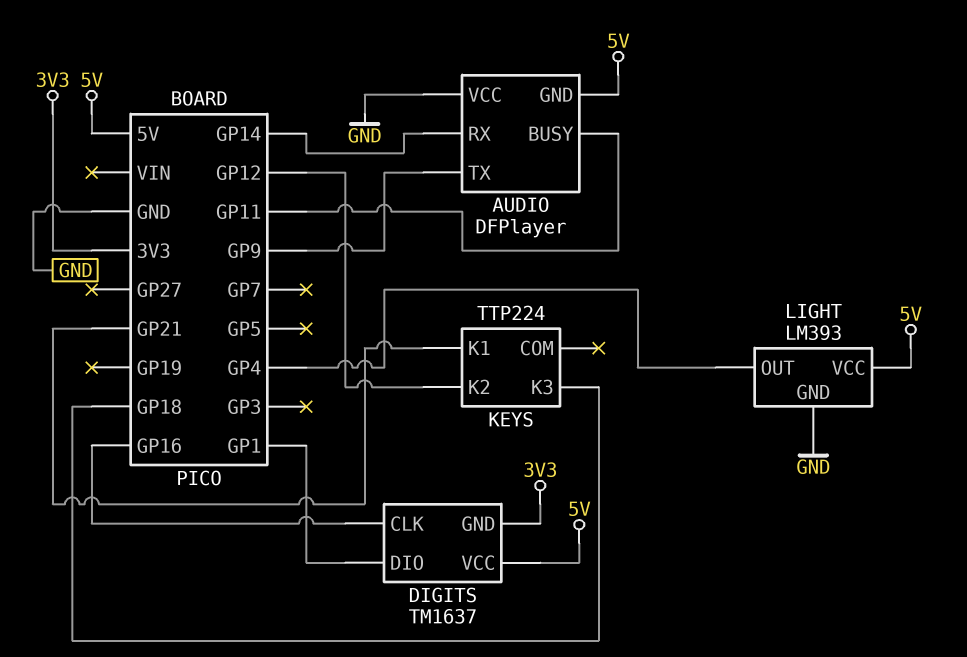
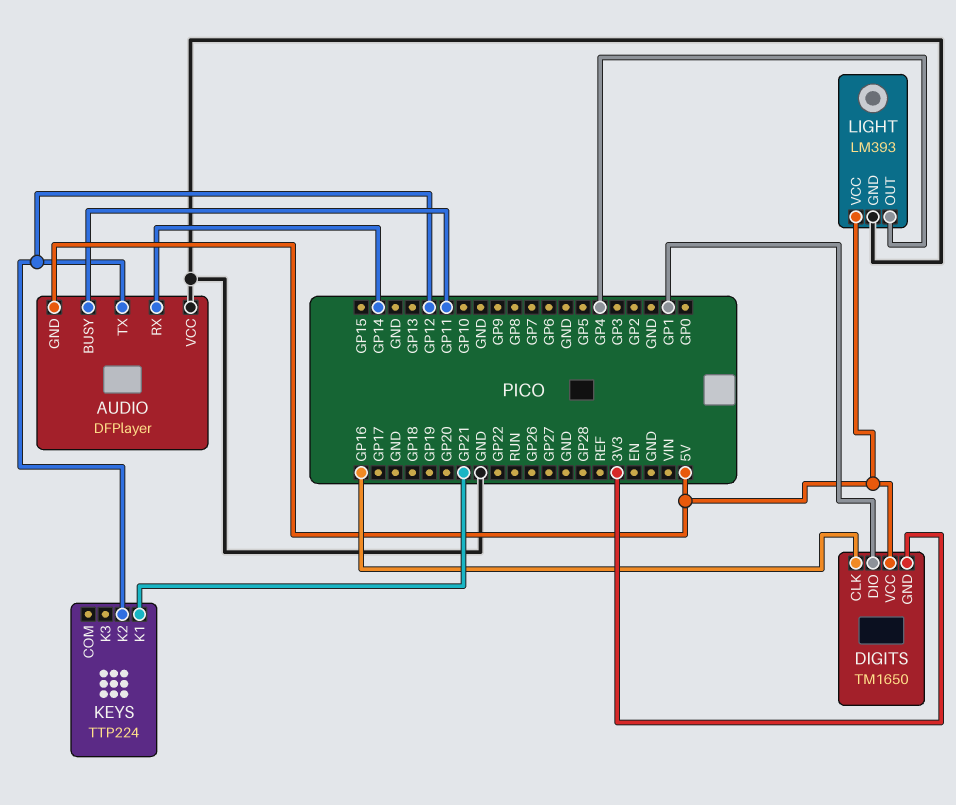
AUDIO pin TX: GP9 -> GP12
DIGITS: TM1637 -> TM1650
KEYS pin K3: GP18 -> none

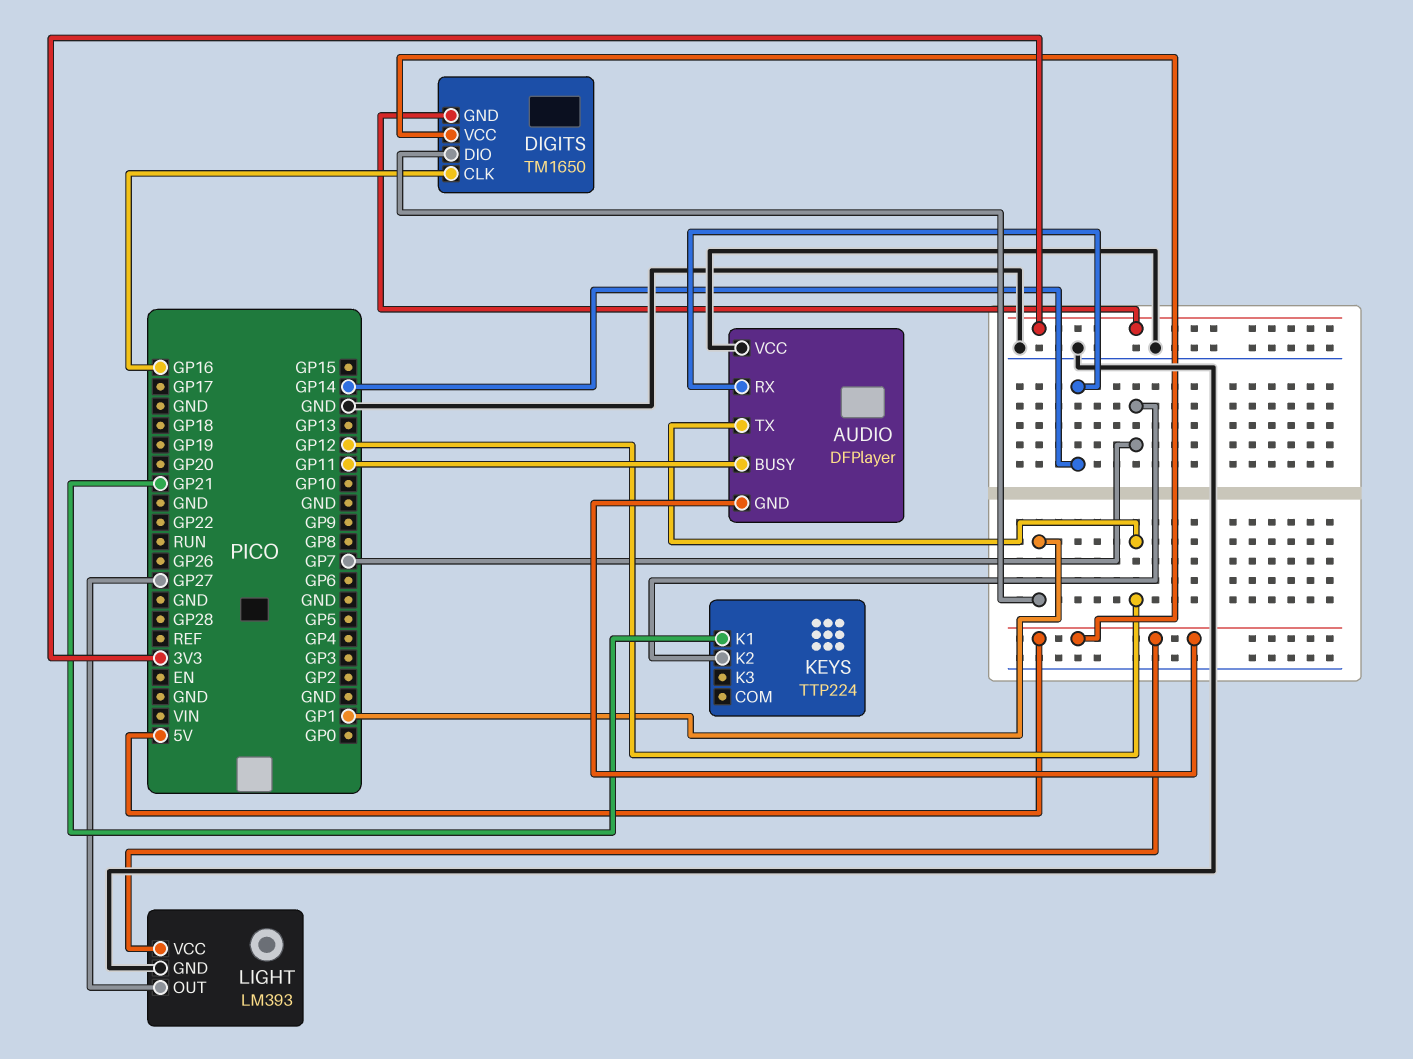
KEYS pin K2: GP12 -> GP7
LIGHT pin OUT: GP4 -> GP27

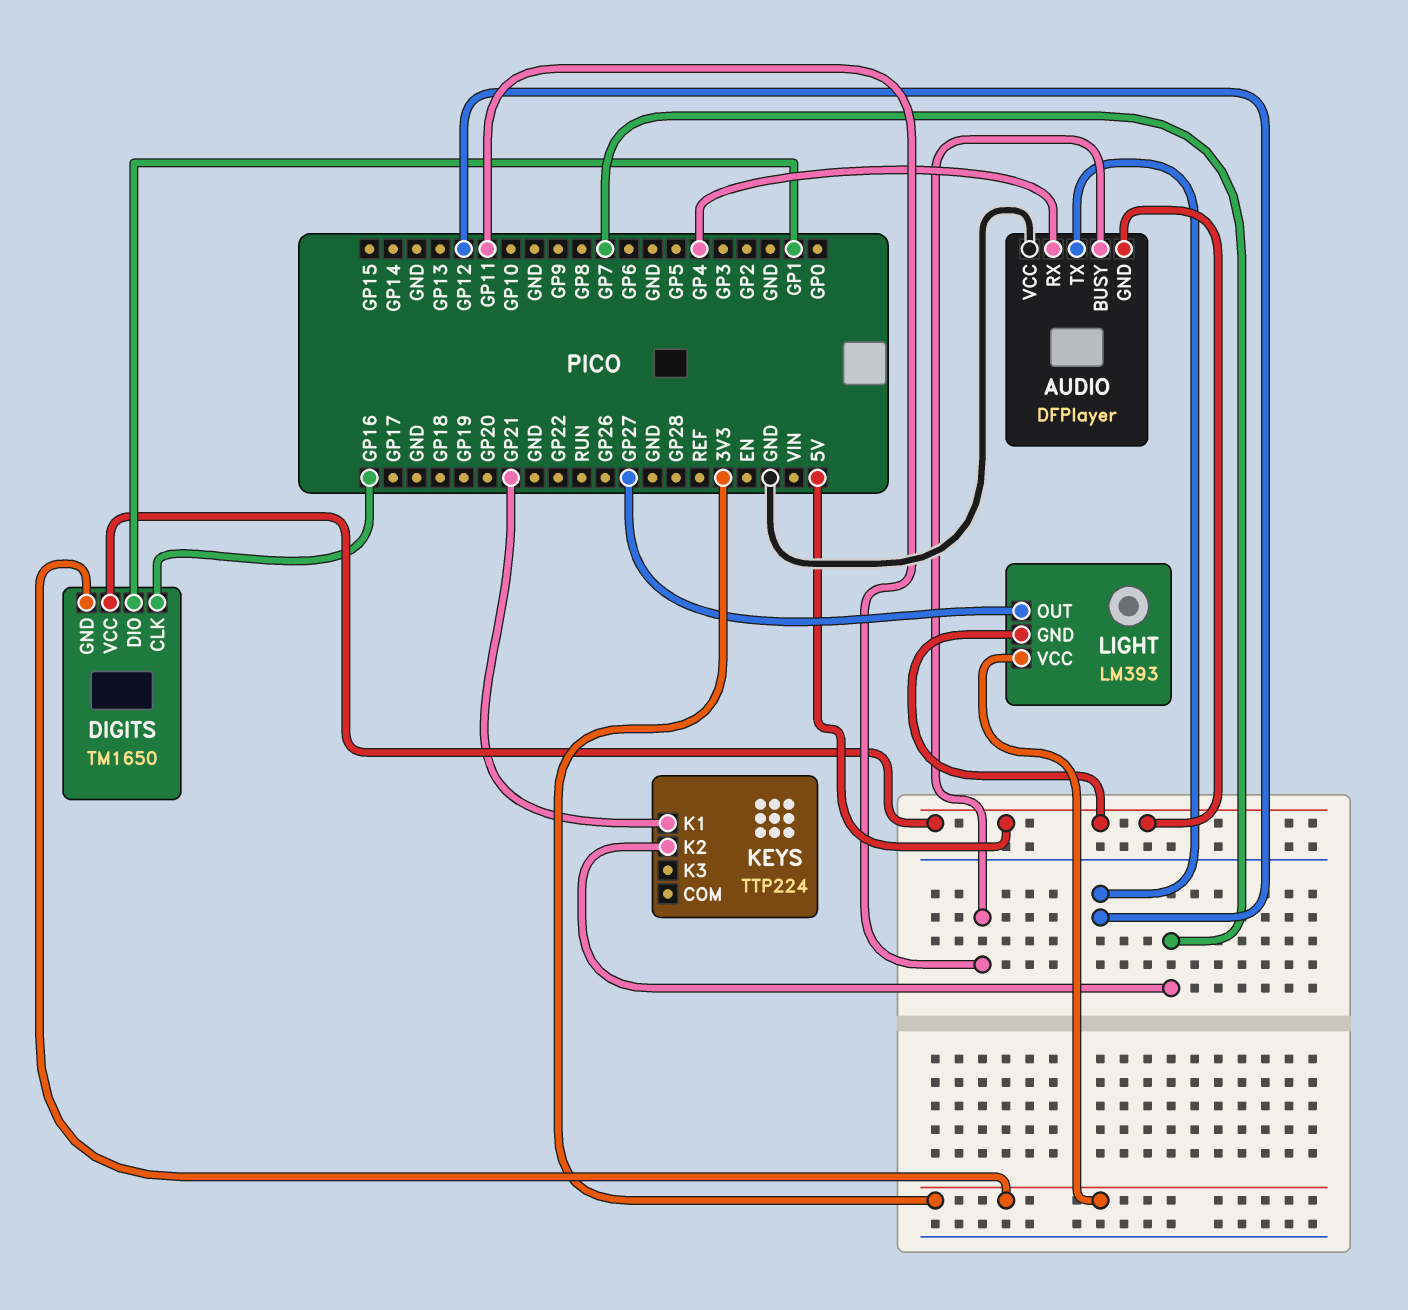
AUDIO pin RX: GP14 -> GP4
LIGHT pin GND: GND -> 5V
LIGHT pin VCC: 5V -> 3V3

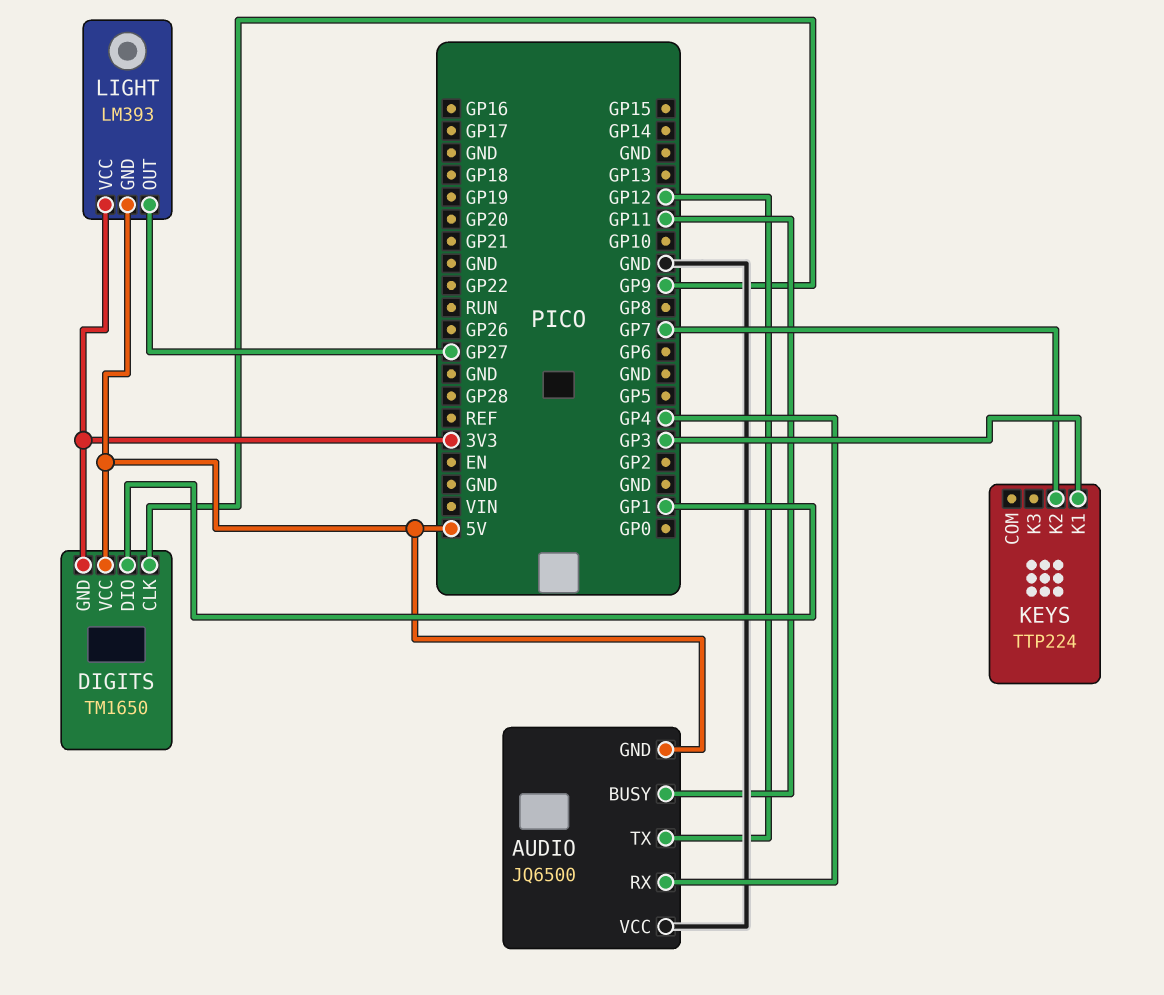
AUDIO: DFPlayer -> JQ6500
DIGITS pin CLK: GP16 -> GP9
KEYS pin K1: GP21 -> GP3

